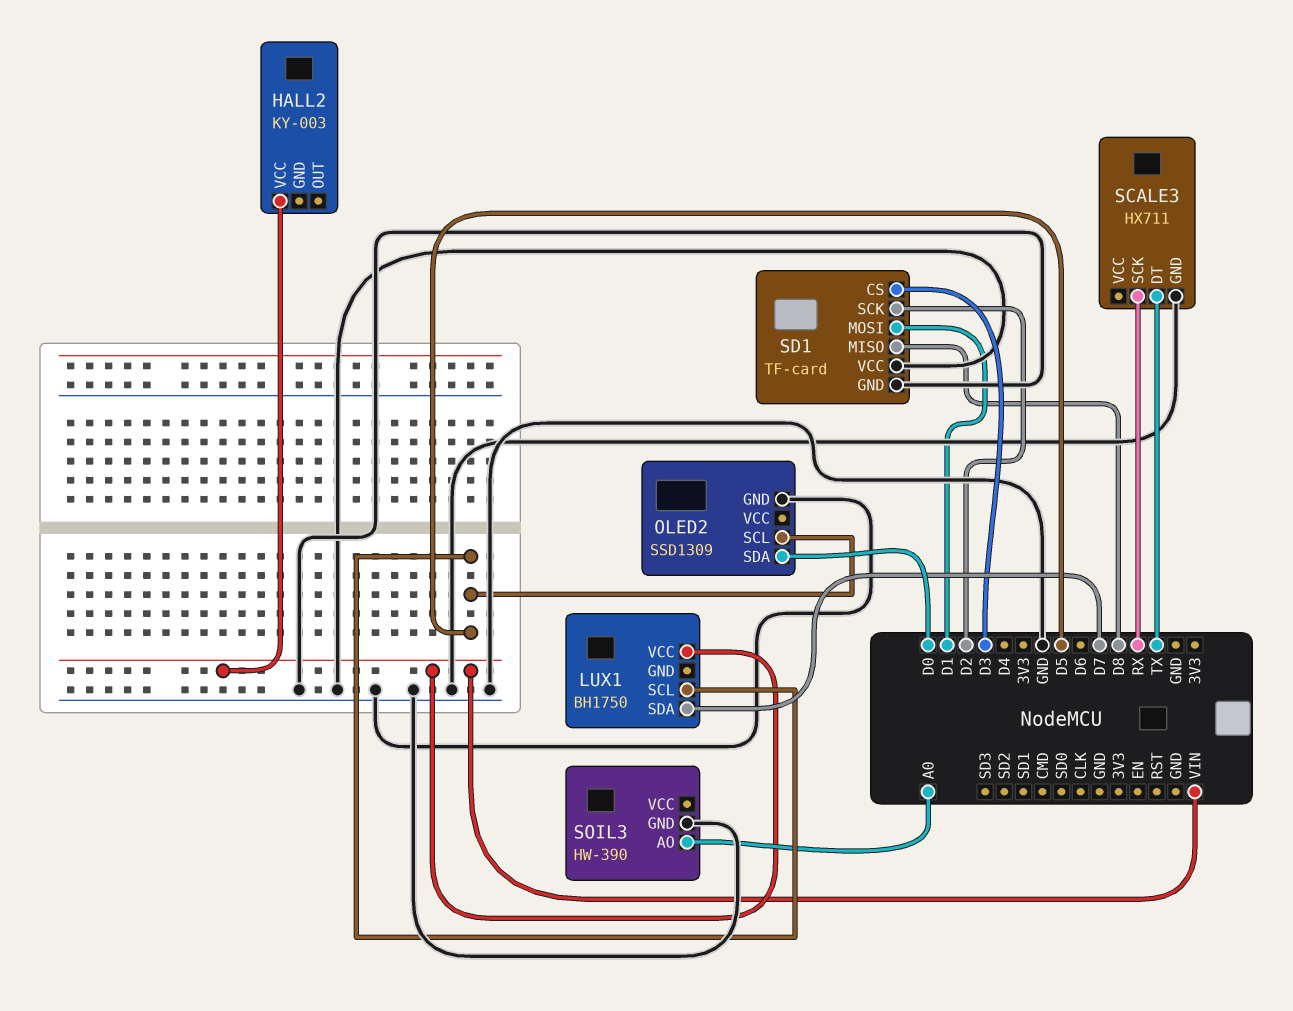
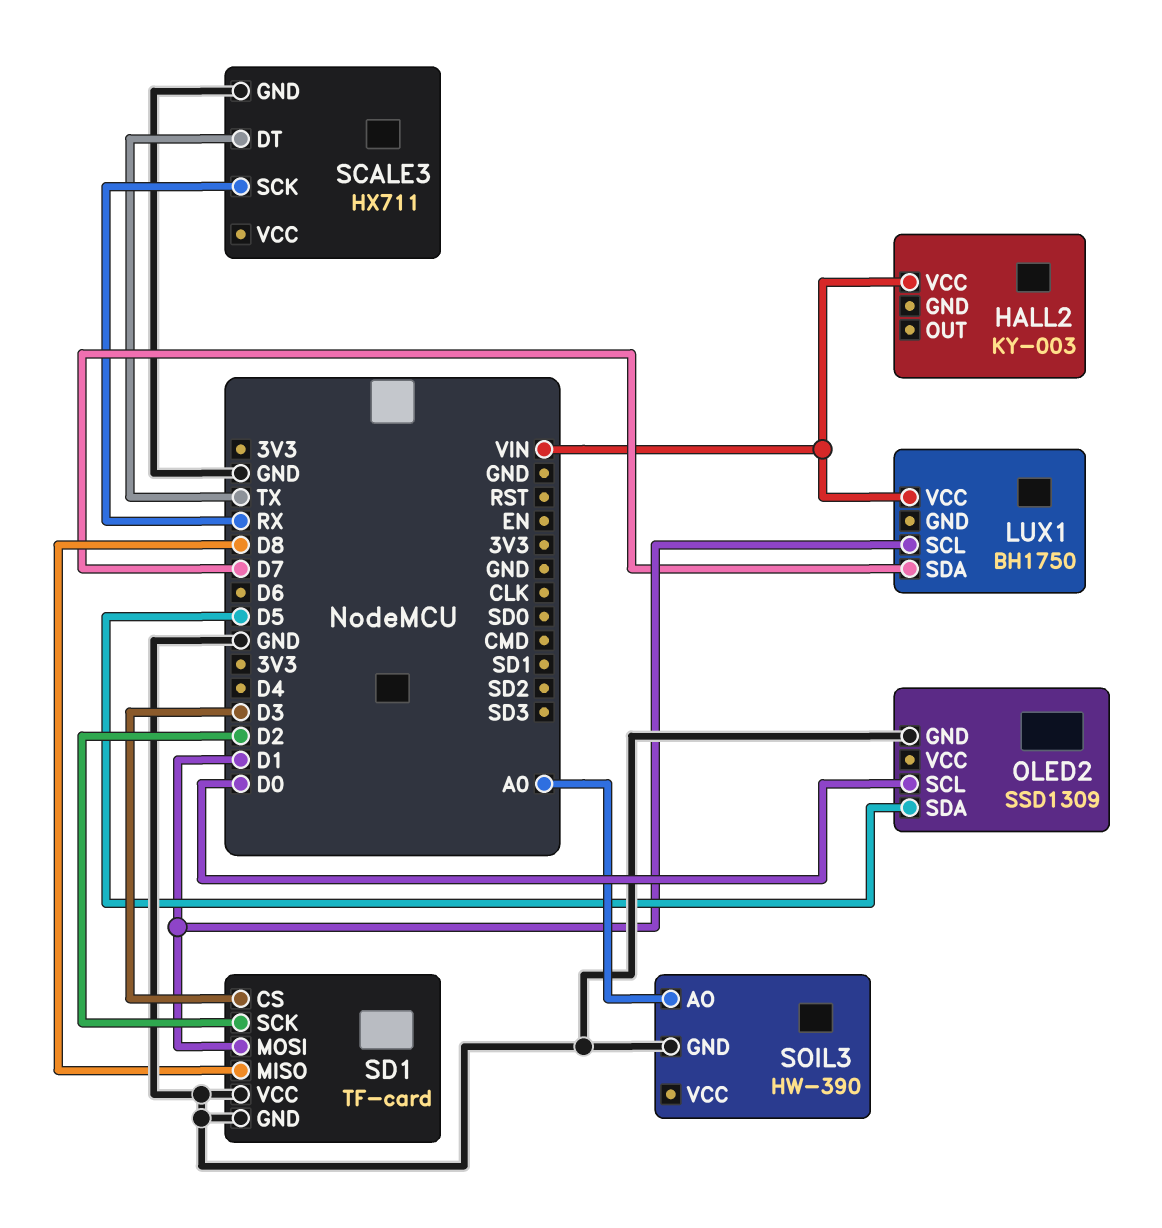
LUX1 pin SCL: D5 -> D1
OLED2 pin SCL: D5 -> D0
OLED2 pin SDA: D0 -> D5

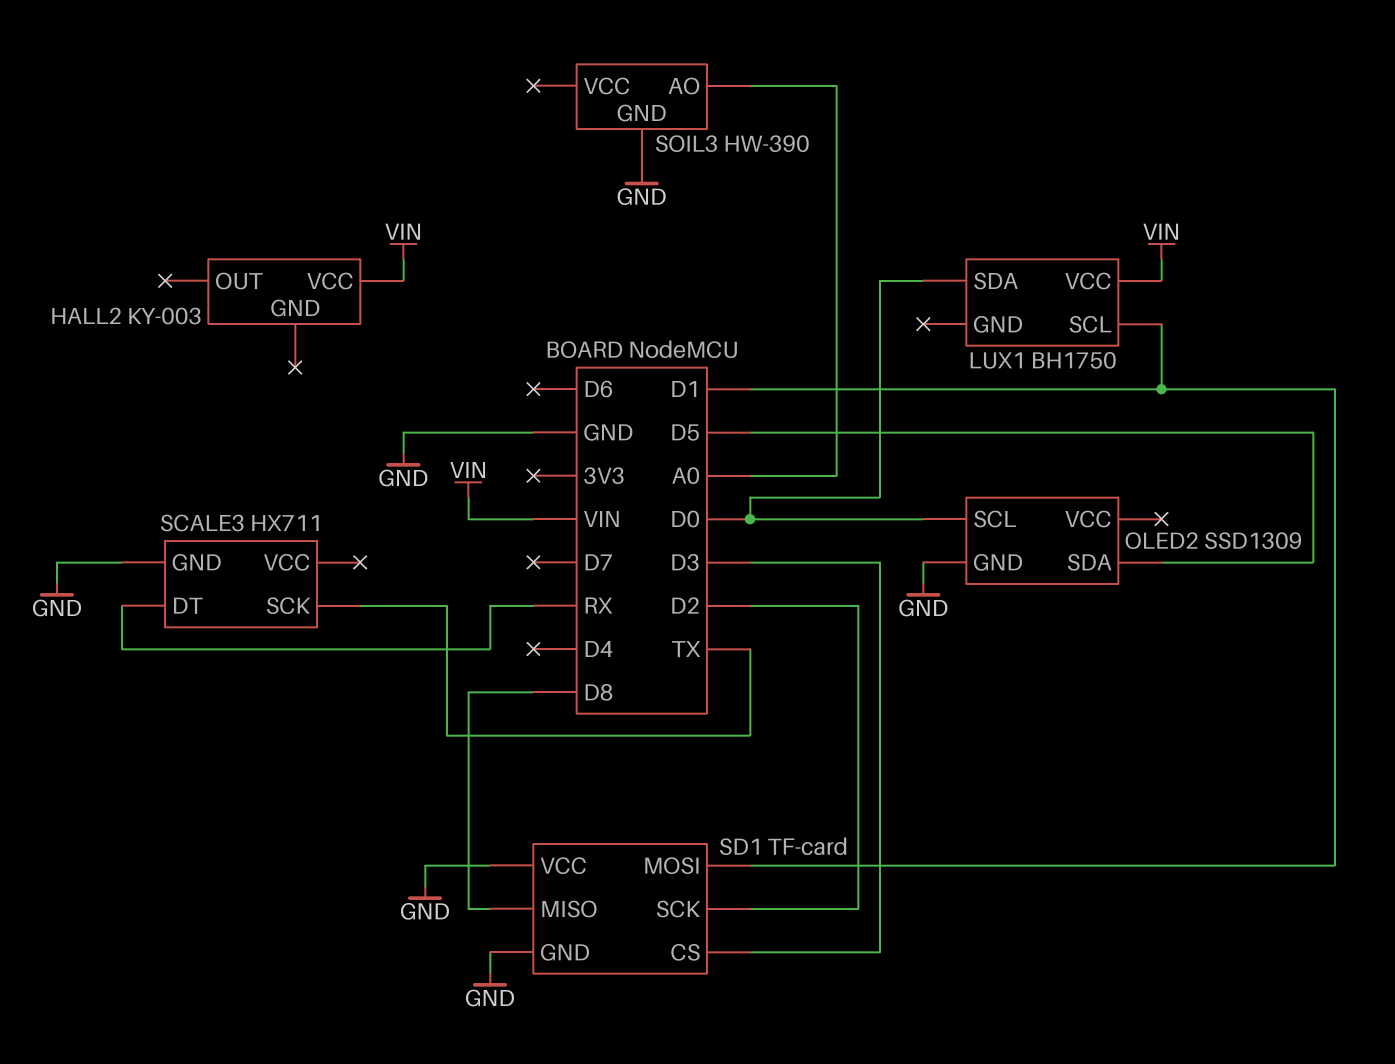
LUX1 pin SDA: D7 -> D0
SCALE3 pin DT: TX -> RX
SCALE3 pin SCK: RX -> TX

